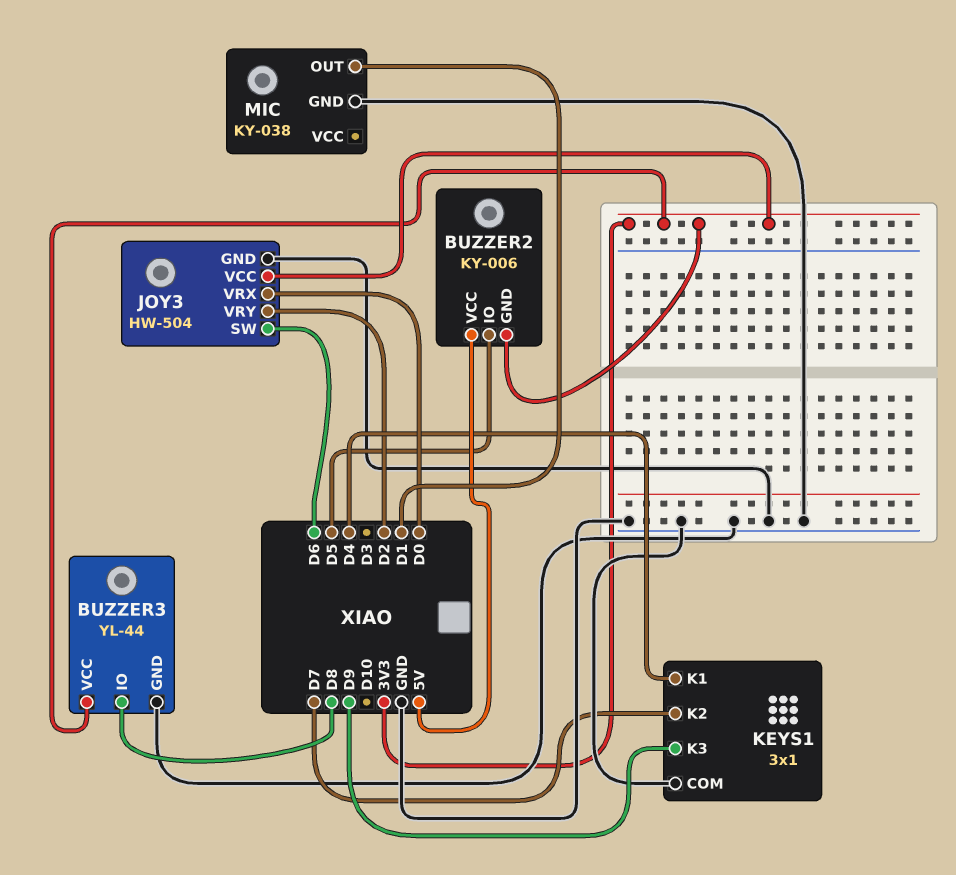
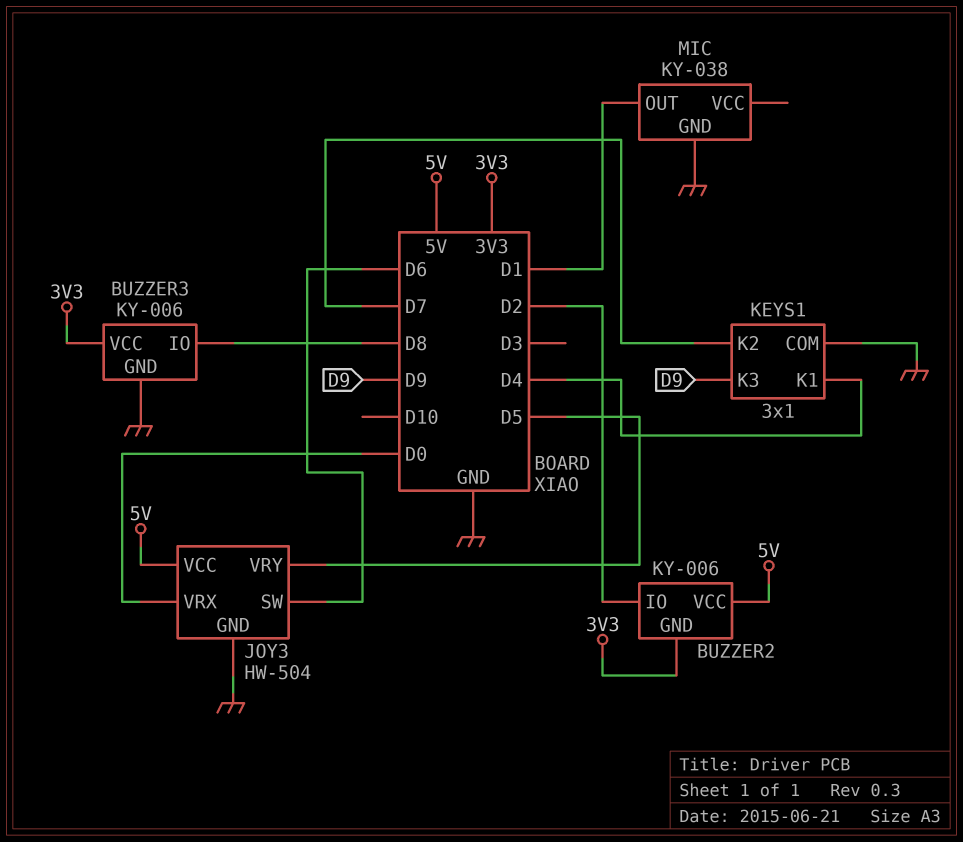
BUZZER2 pin IO: D5 -> D2
BUZZER3: YL-44 -> KY-006
JOY3 pin VCC: 3V3 -> 5V
JOY3 pin VRY: D2 -> D5

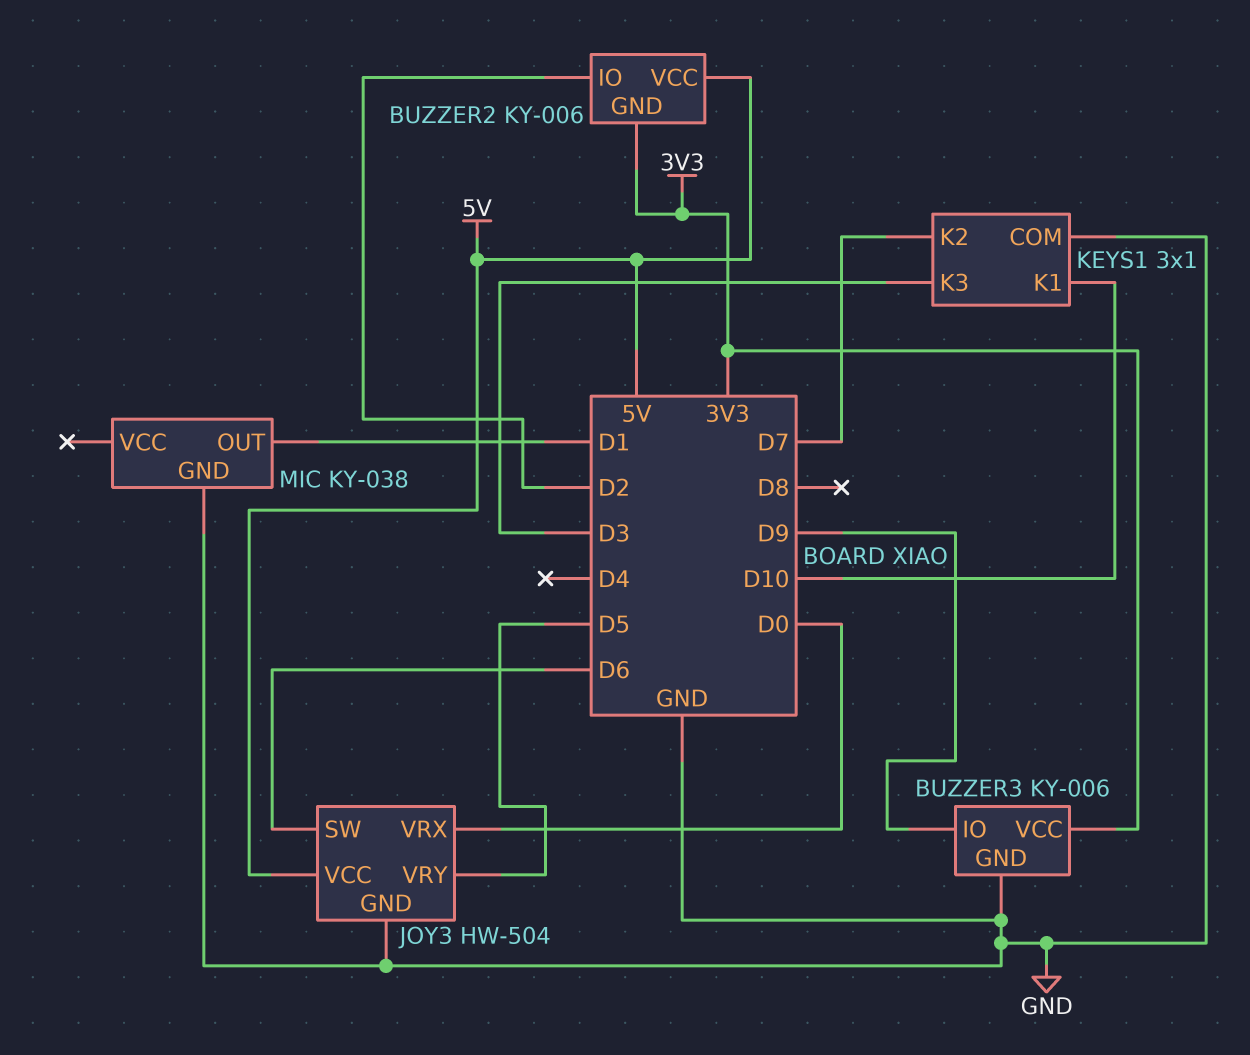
BUZZER3 pin IO: D8 -> D9
KEYS1 pin K1: D4 -> D10
KEYS1 pin K3: D9 -> D3

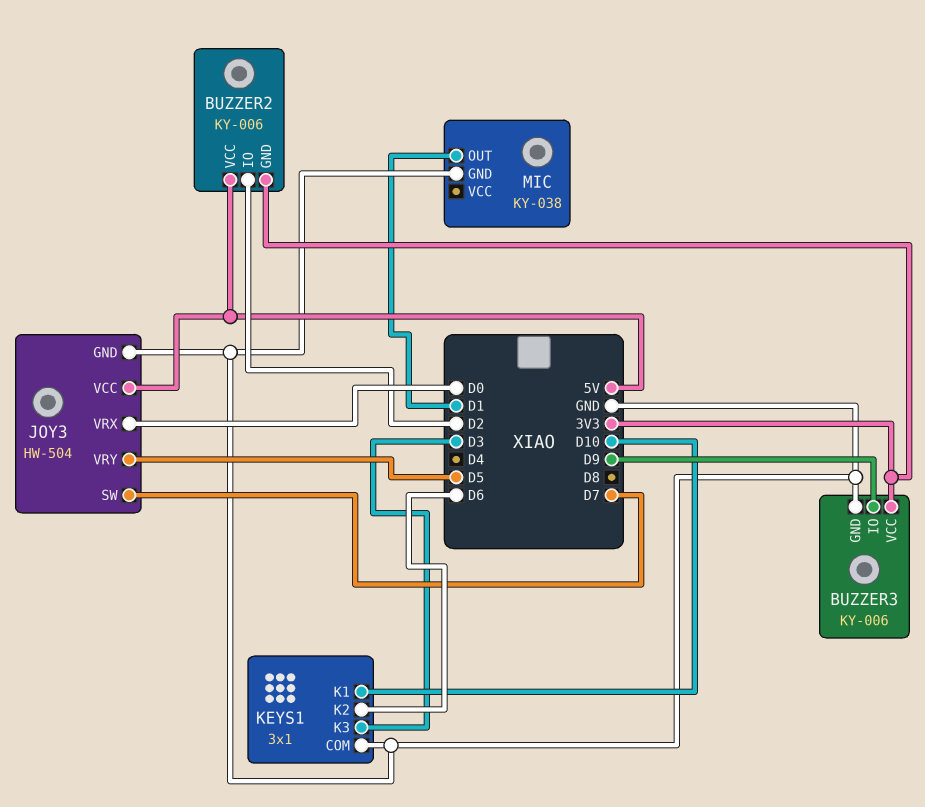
JOY3 pin SW: D6 -> D7
KEYS1 pin K2: D7 -> D6

